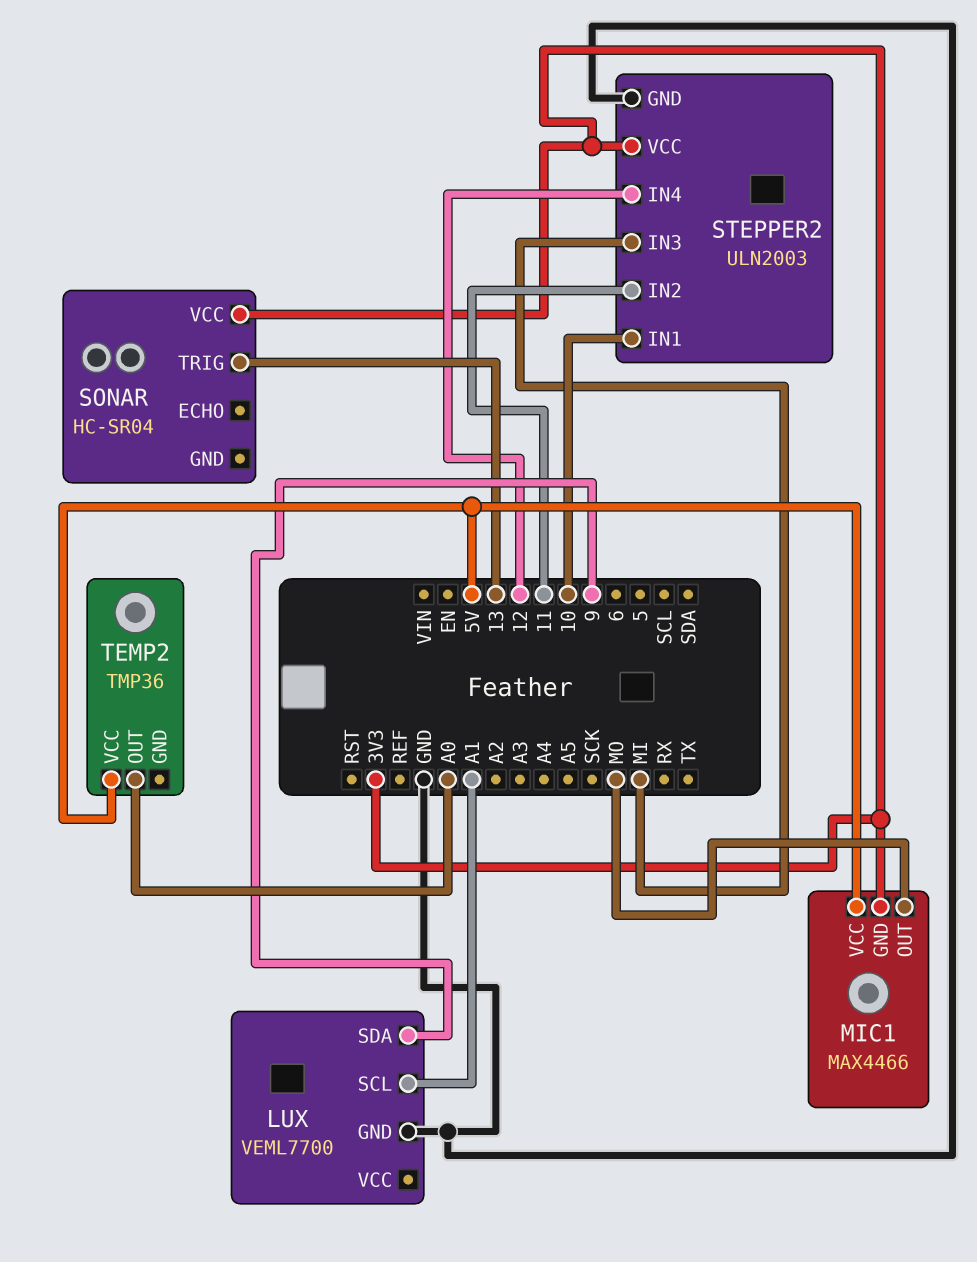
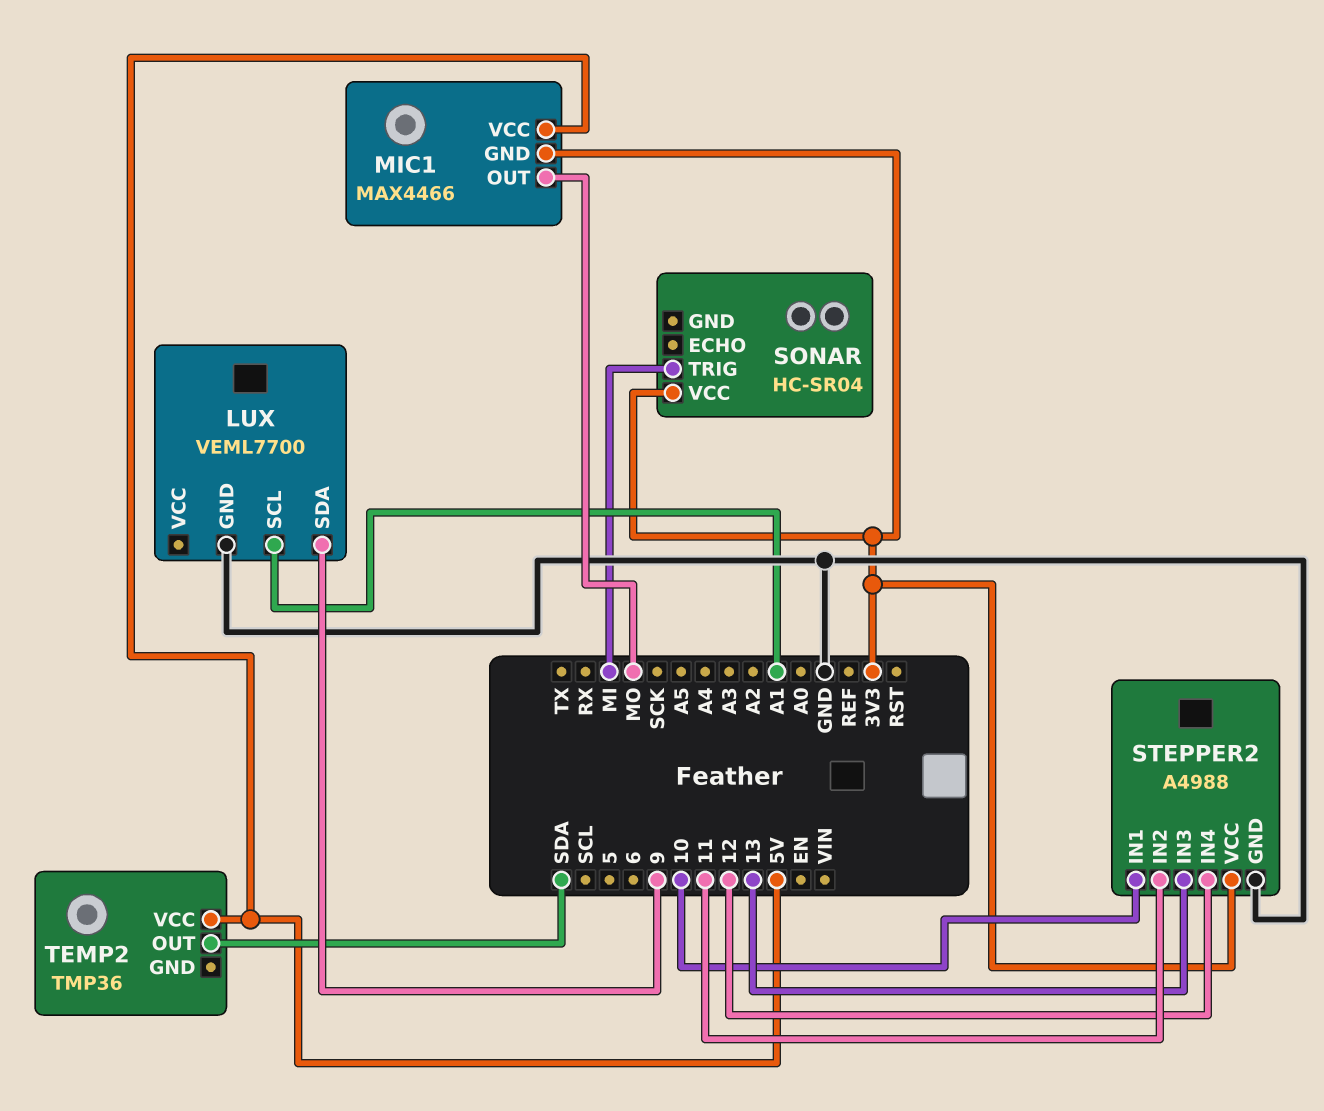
SONAR pin TRIG: 13 -> MI
STEPPER2: ULN2003 -> A4988
STEPPER2 pin IN3: MI -> 13
TEMP2 pin OUT: A0 -> SDA

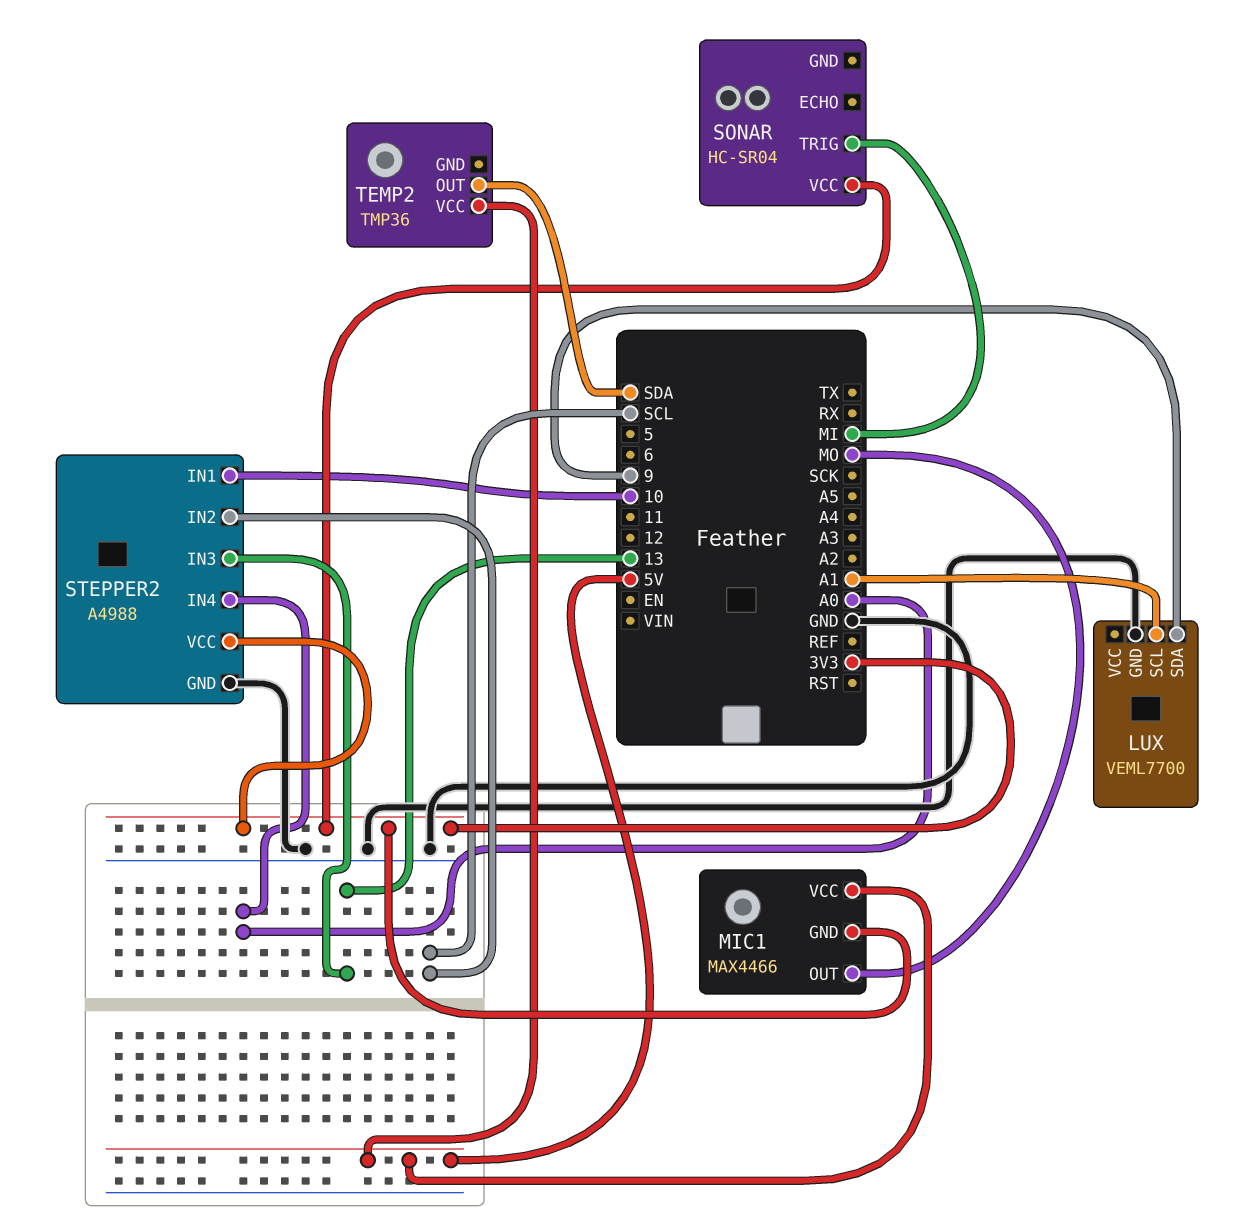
STEPPER2 pin IN2: 11 -> SCL
STEPPER2 pin IN4: 12 -> A0

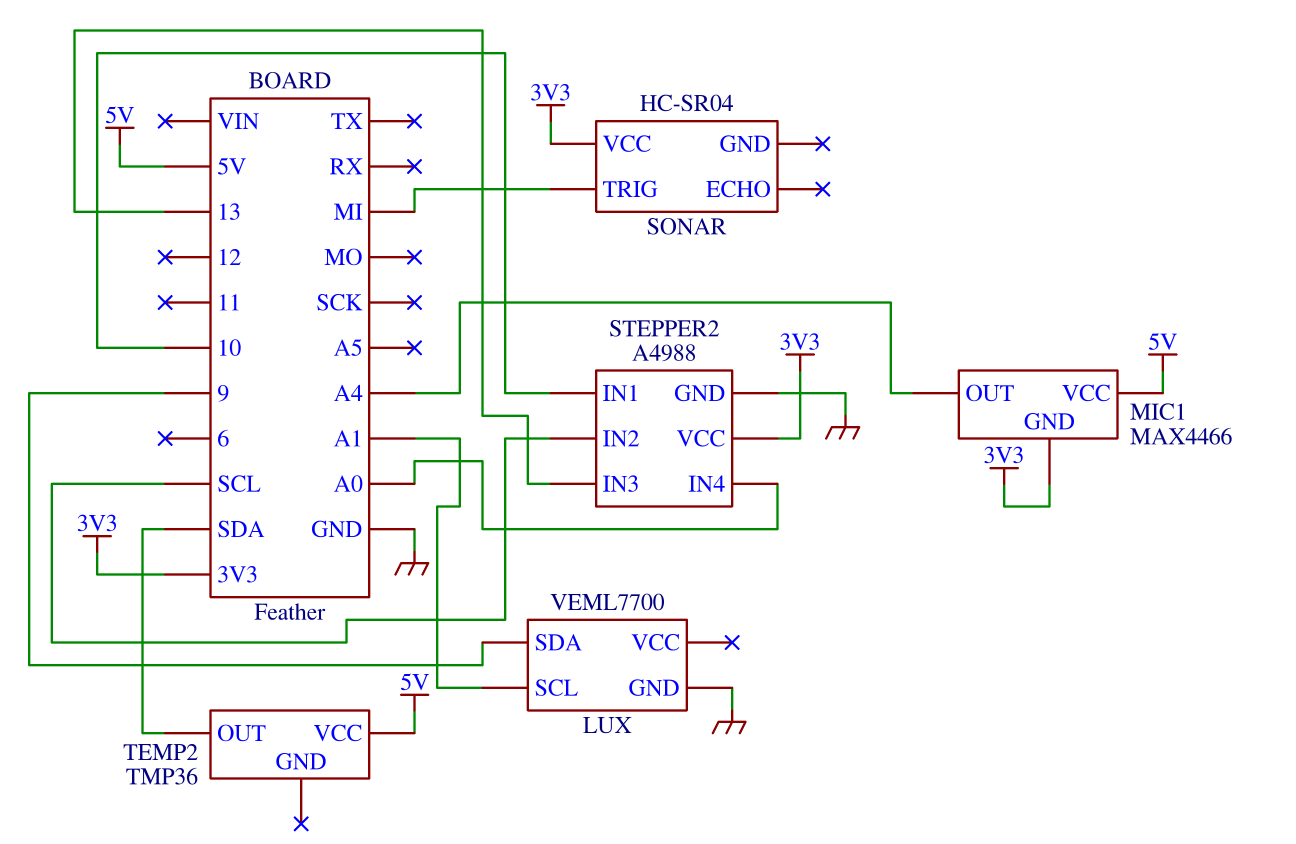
MIC1 pin OUT: MO -> A4

